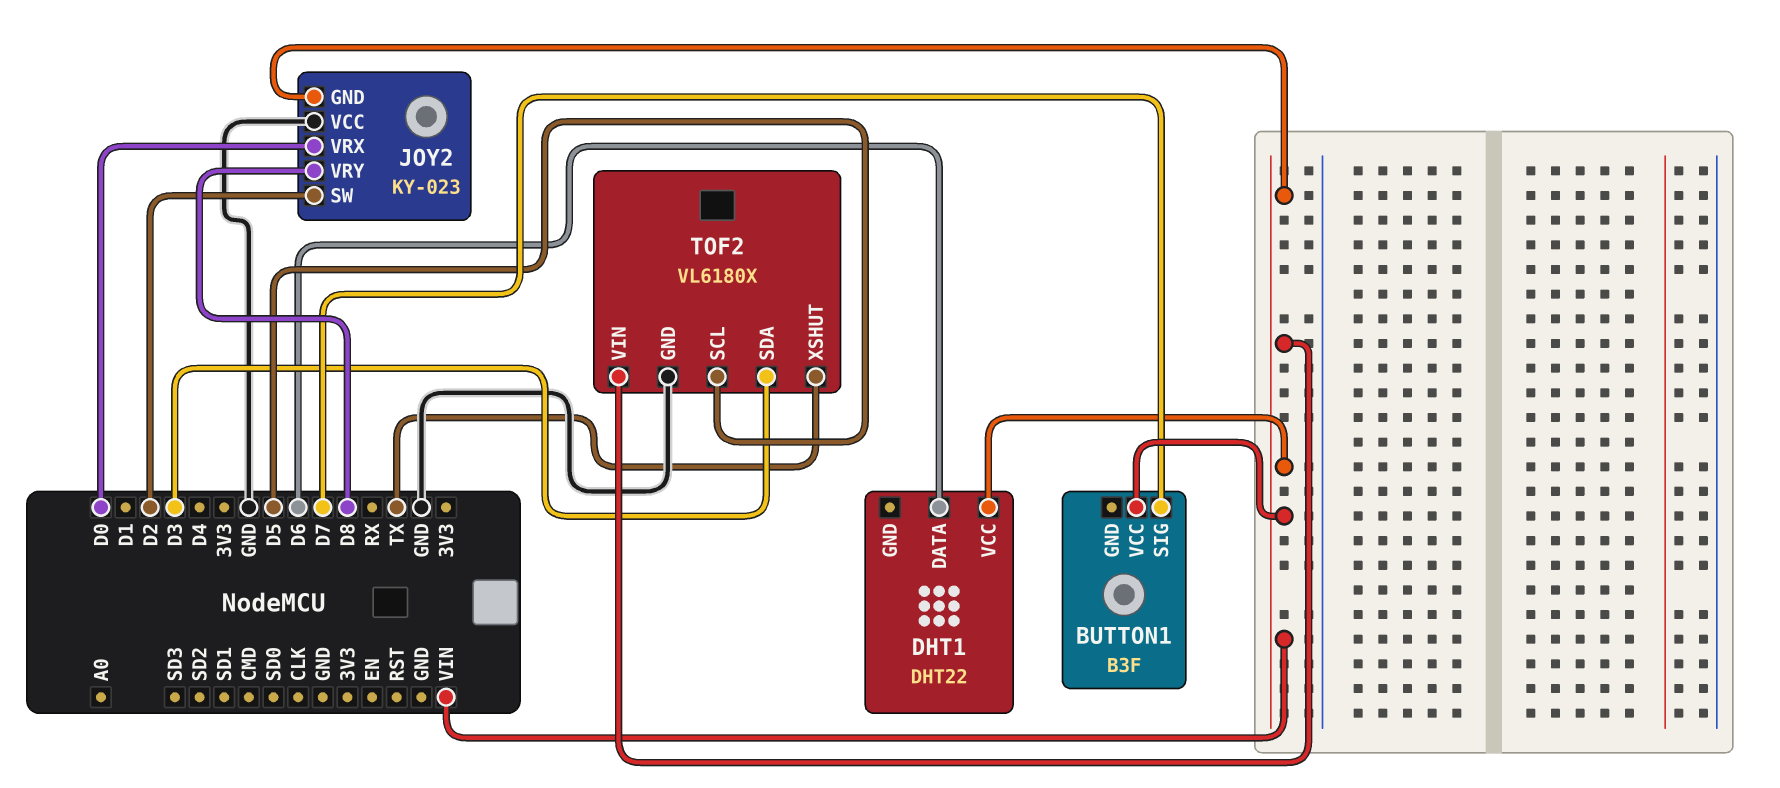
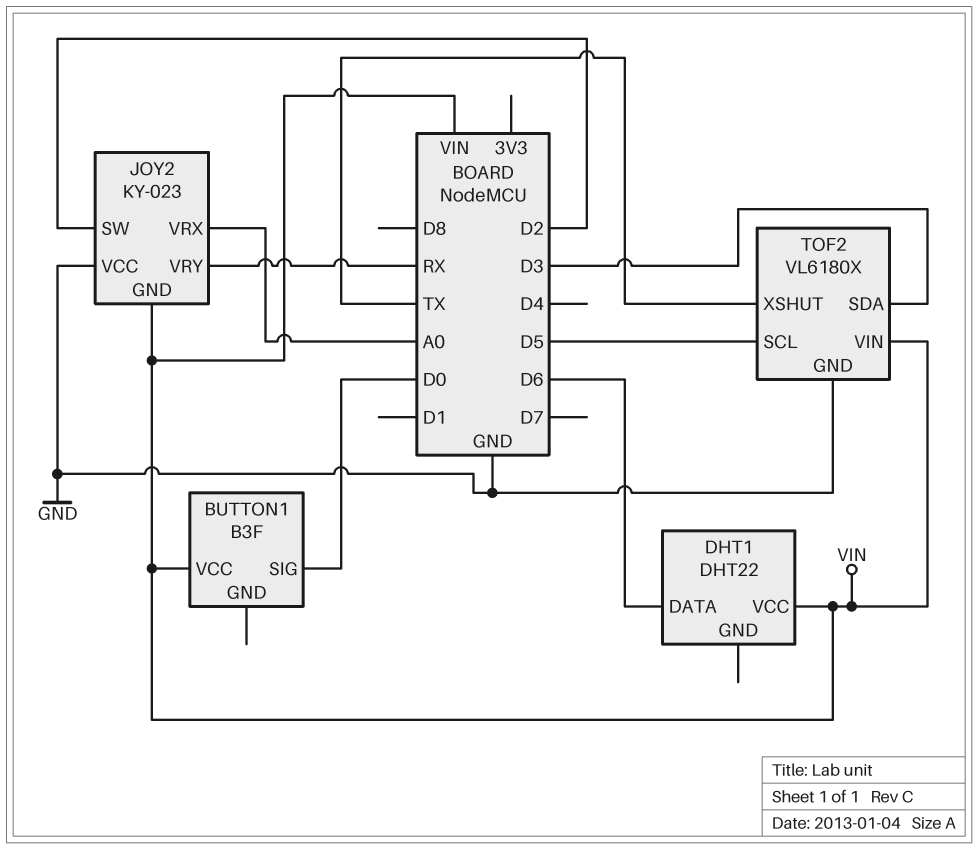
BUTTON1 pin SIG: D7 -> D0
JOY2 pin VRX: D0 -> A0
JOY2 pin VRY: D8 -> RX

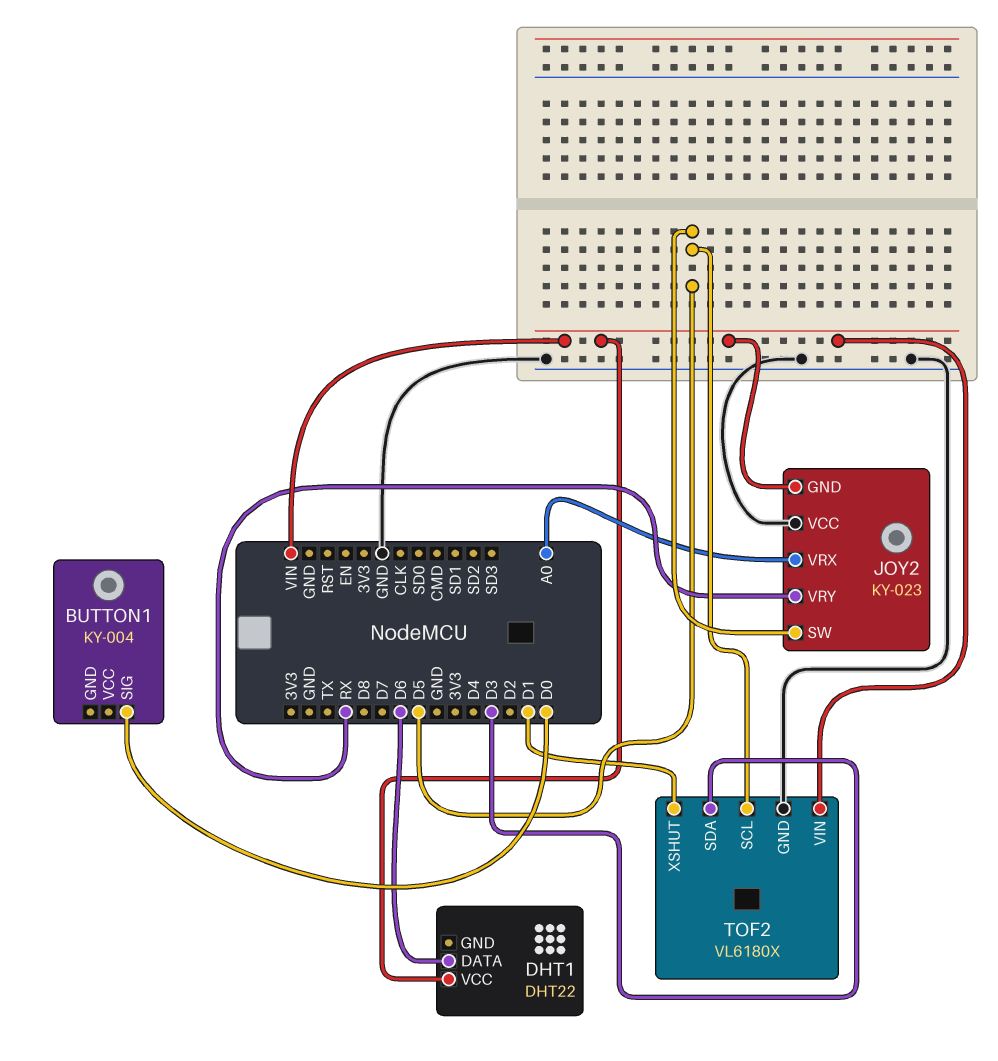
BUTTON1: B3F -> KY-004
BUTTON1 pin VCC: VIN -> none
JOY2 pin SW: D2 -> D5
TOF2 pin XSHUT: TX -> D1

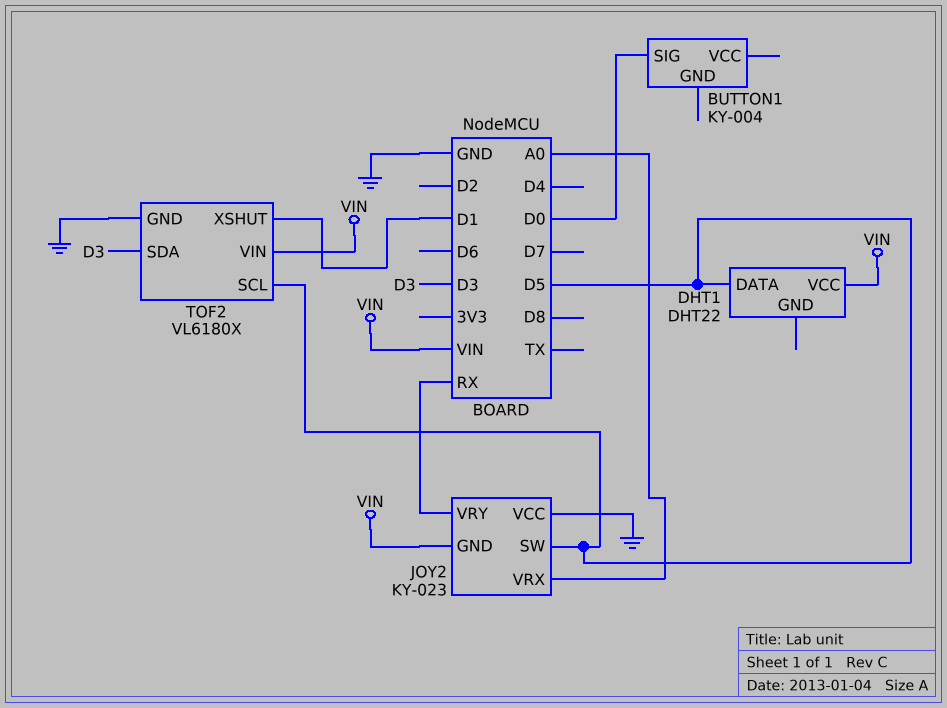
DHT1 pin DATA: D6 -> D5

